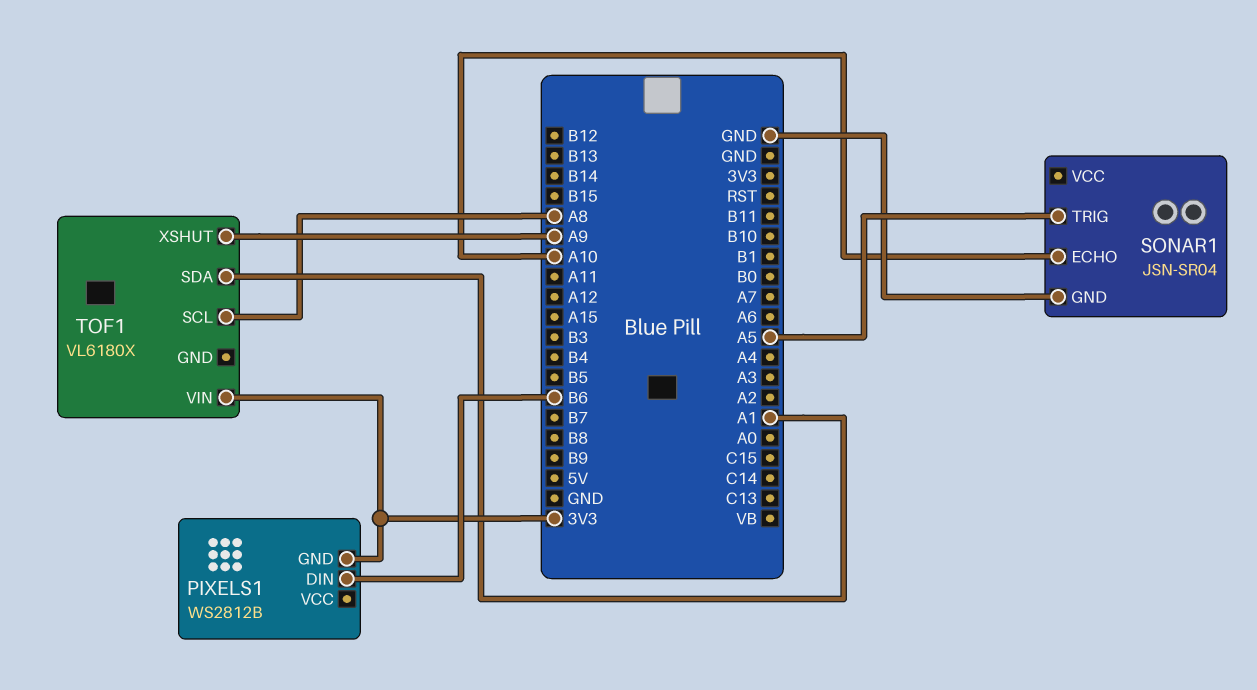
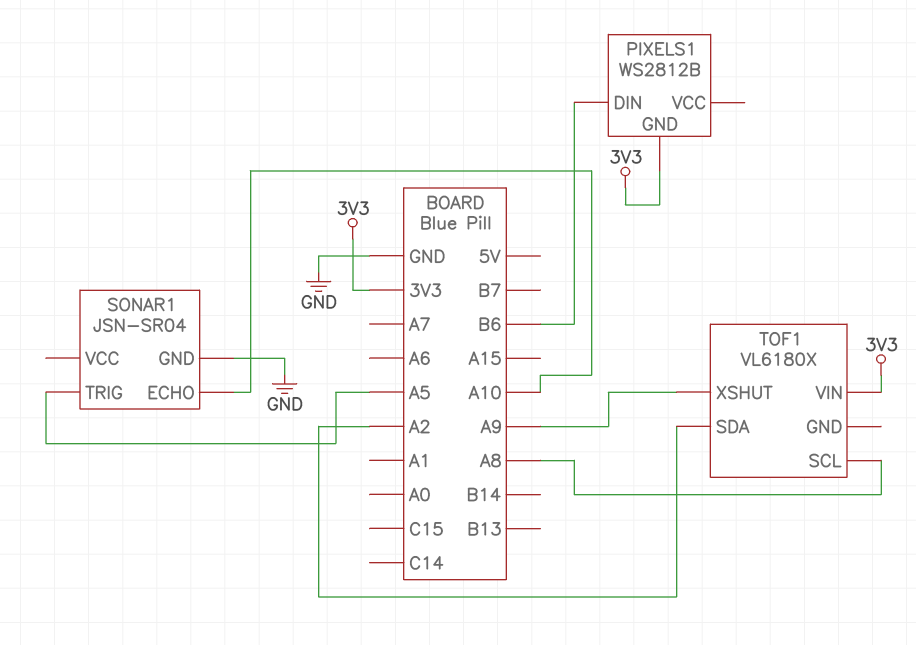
TOF1 pin SDA: A1 -> A2

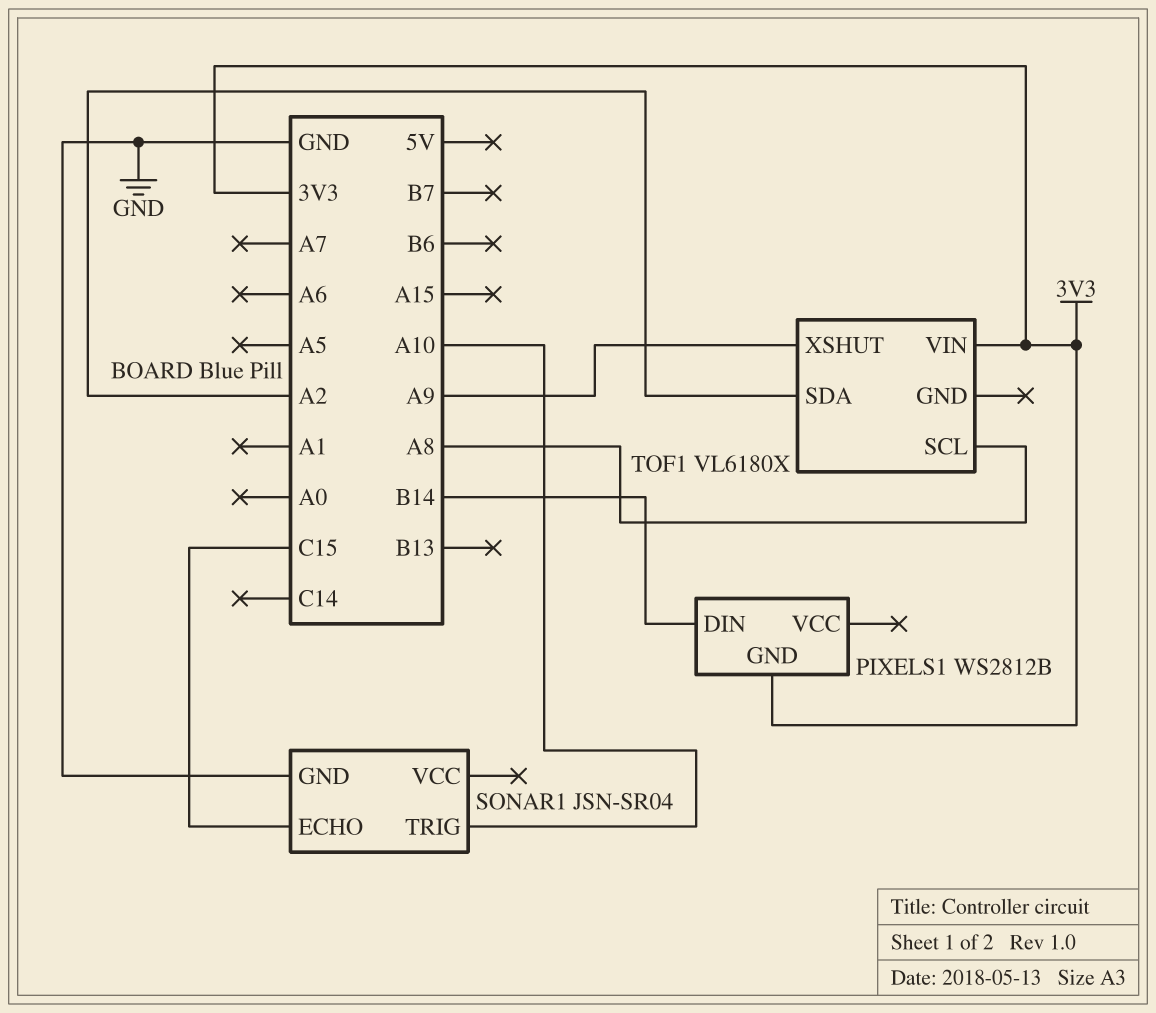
PIXELS1 pin DIN: B6 -> B14
SONAR1 pin ECHO: A10 -> C15
SONAR1 pin TRIG: A5 -> A10

